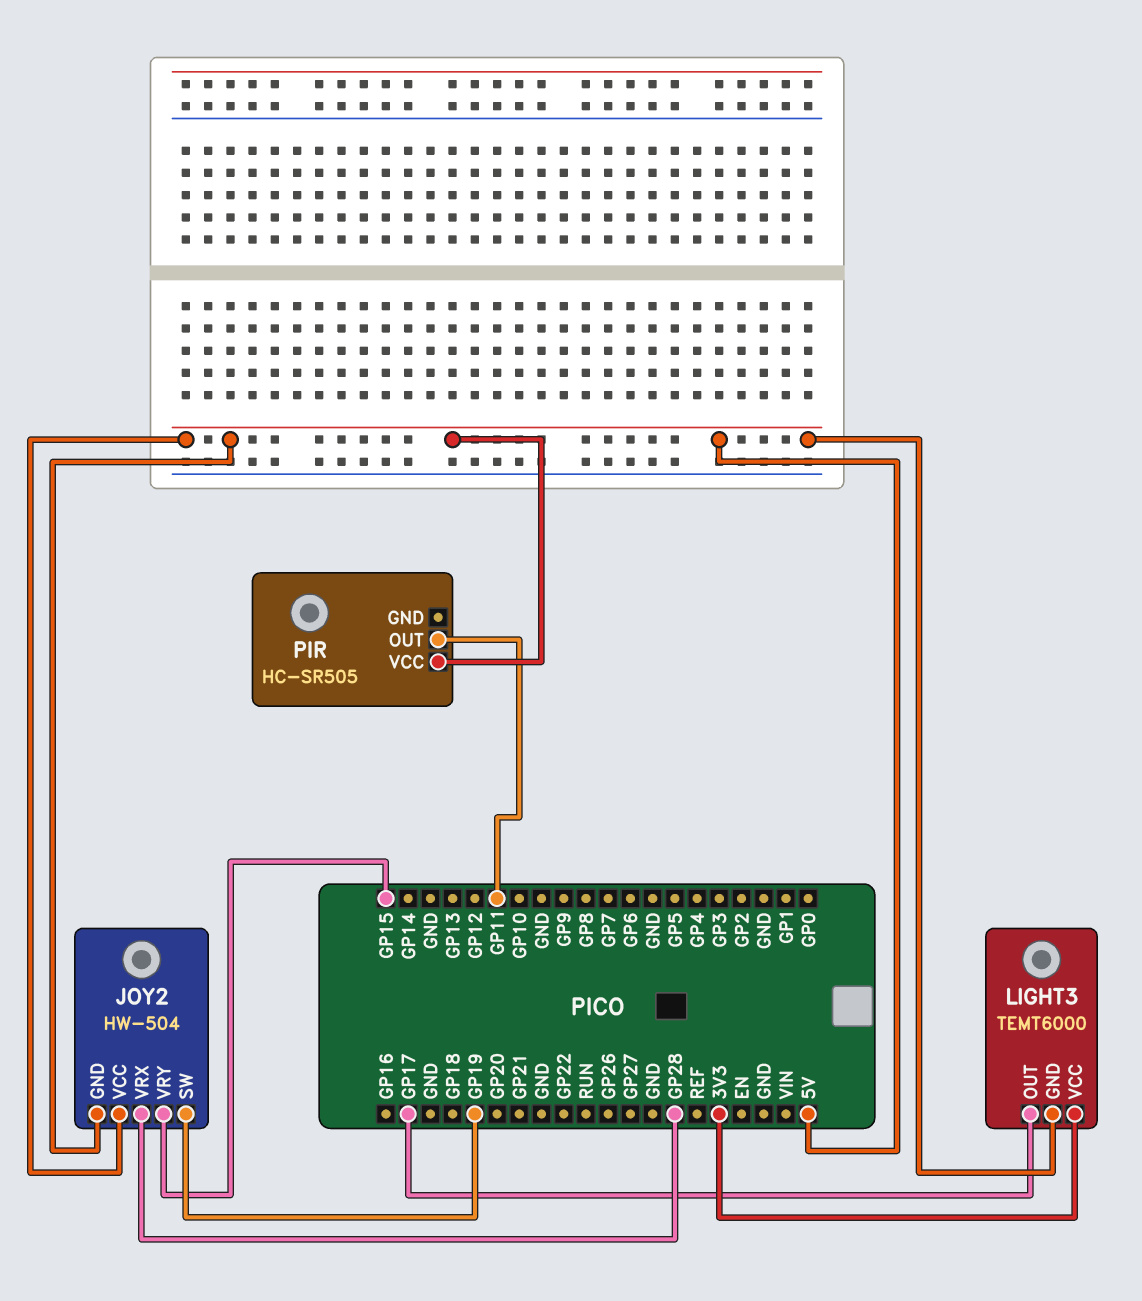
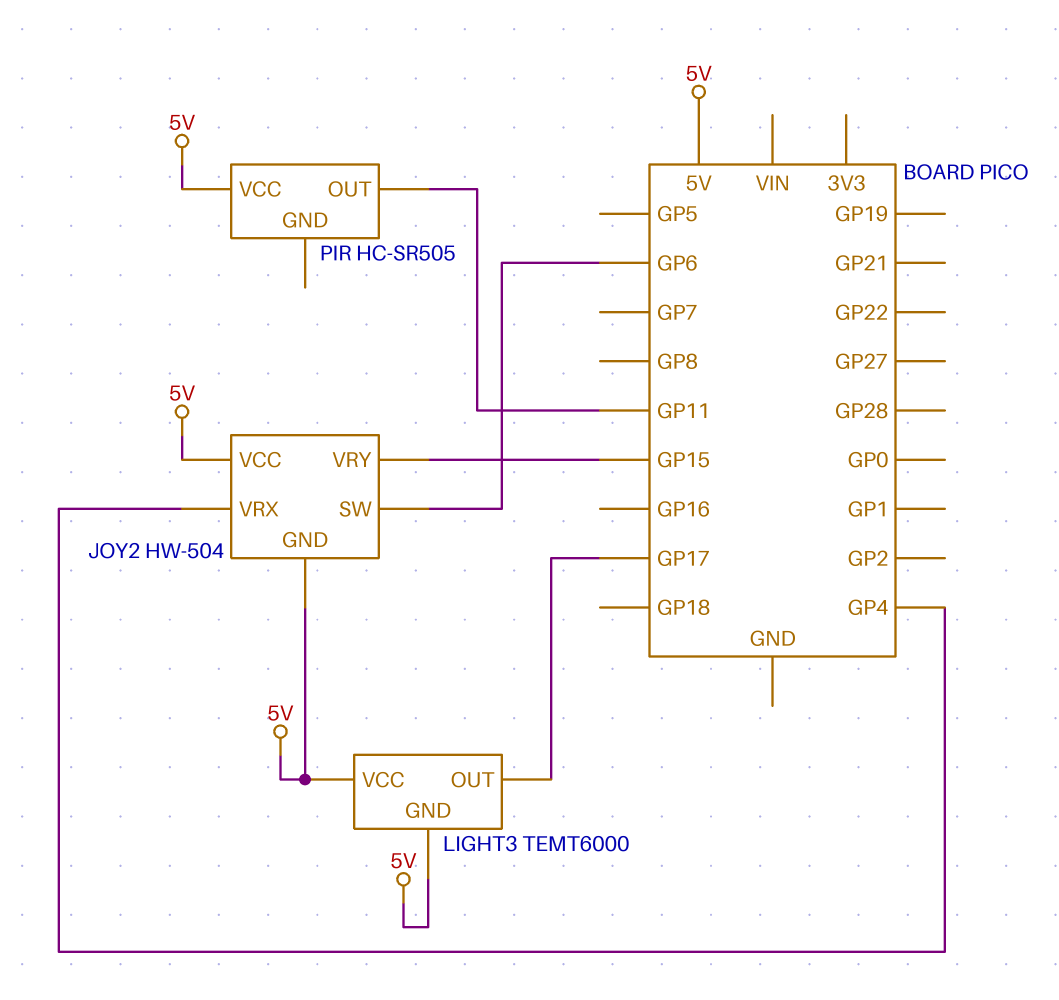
JOY2 pin SW: GP19 -> GP6
JOY2 pin VRX: GP28 -> GP4
LIGHT3 pin VCC: 3V3 -> 5V

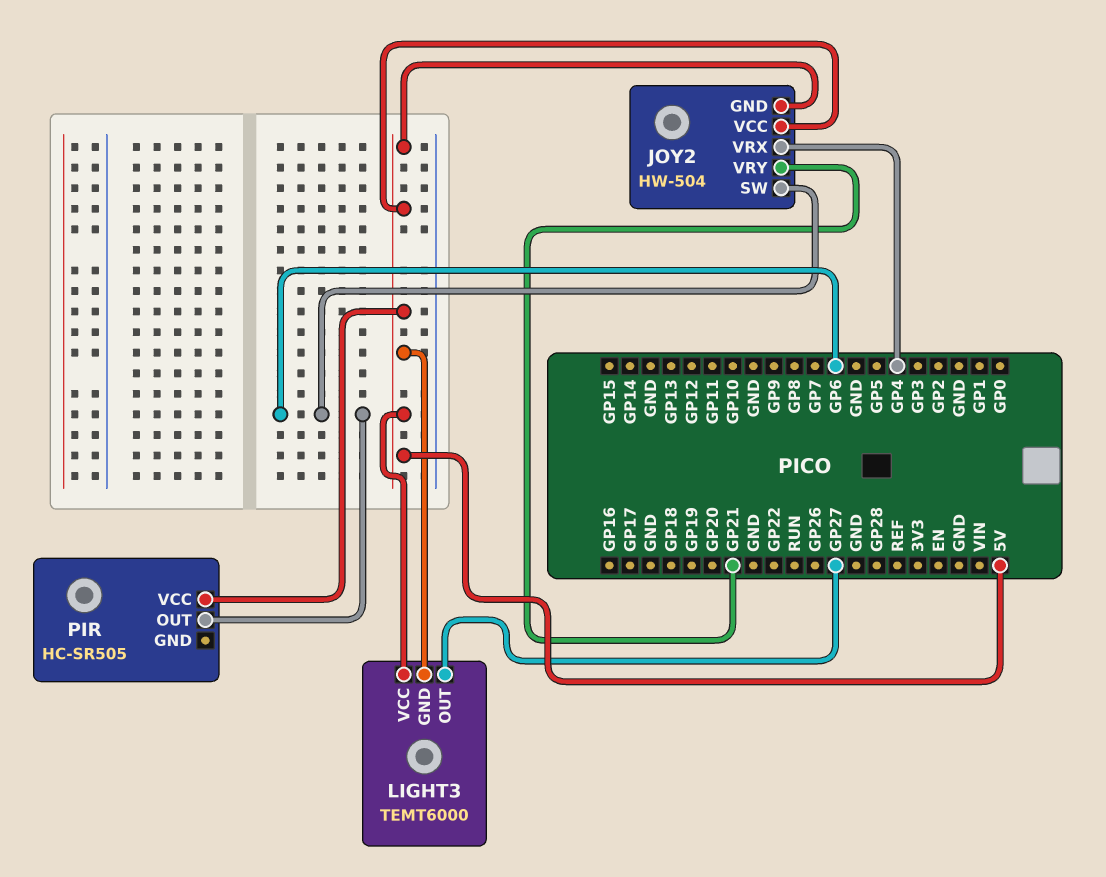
JOY2 pin VRY: GP15 -> GP21
LIGHT3 pin OUT: GP17 -> GP27
PIR pin OUT: GP11 -> GP6

